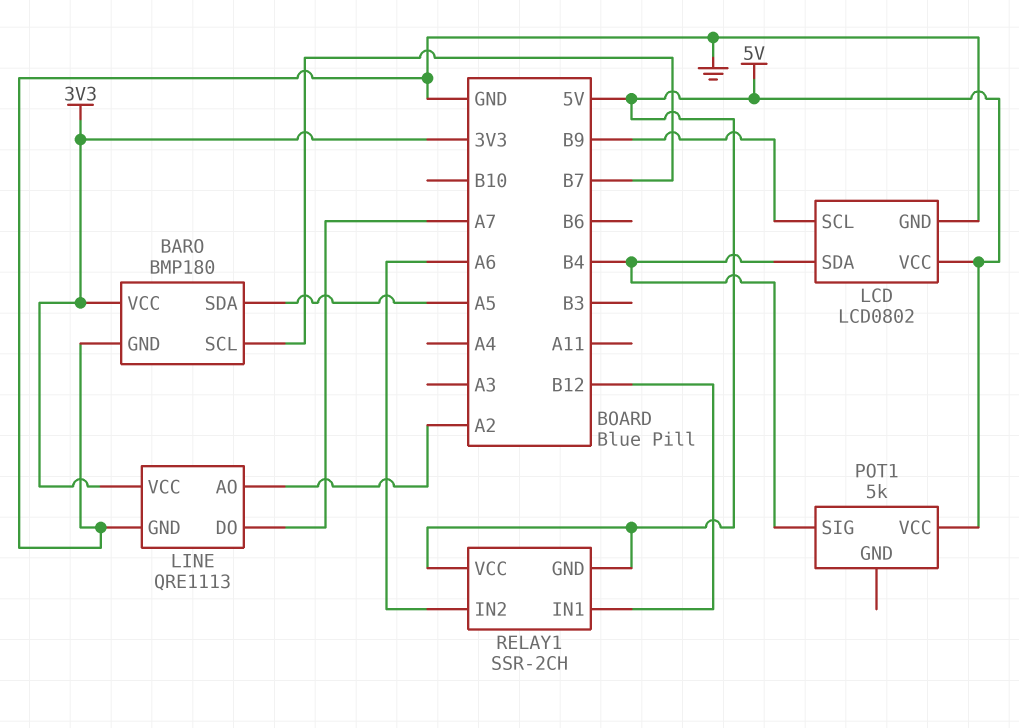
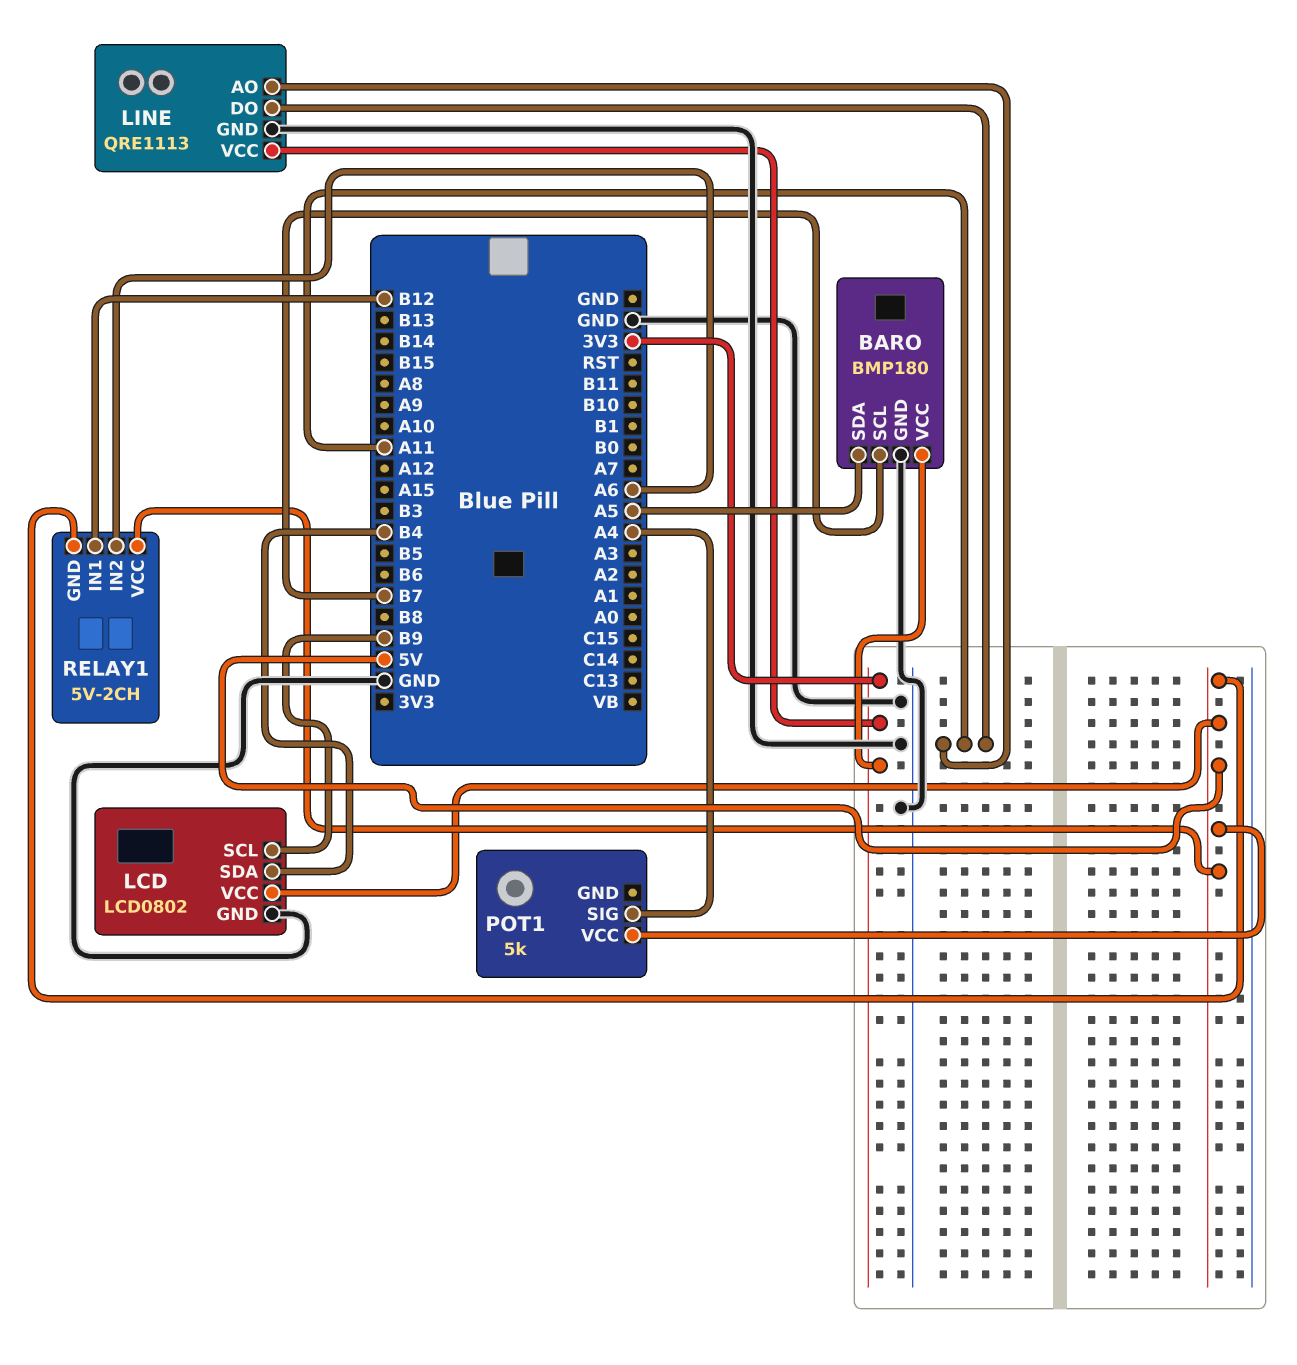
LINE pin AO: A2 -> A11
LINE pin DO: A7 -> A11
POT1 pin SIG: B4 -> A4
RELAY1: SSR-2CH -> 5V-2CH

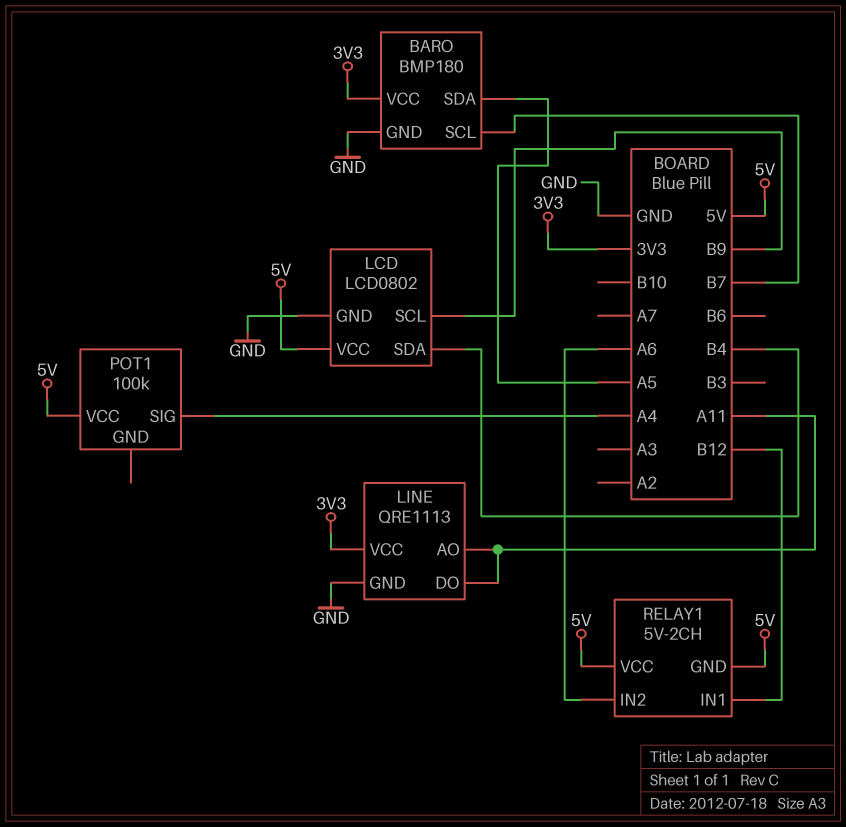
POT1: 5k -> 100k

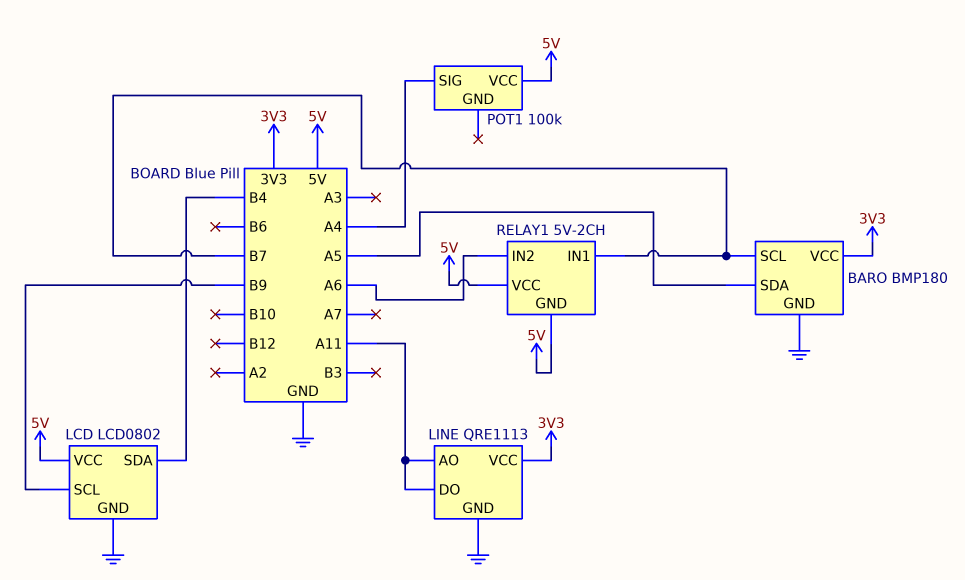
RELAY1 pin IN1: B12 -> B7

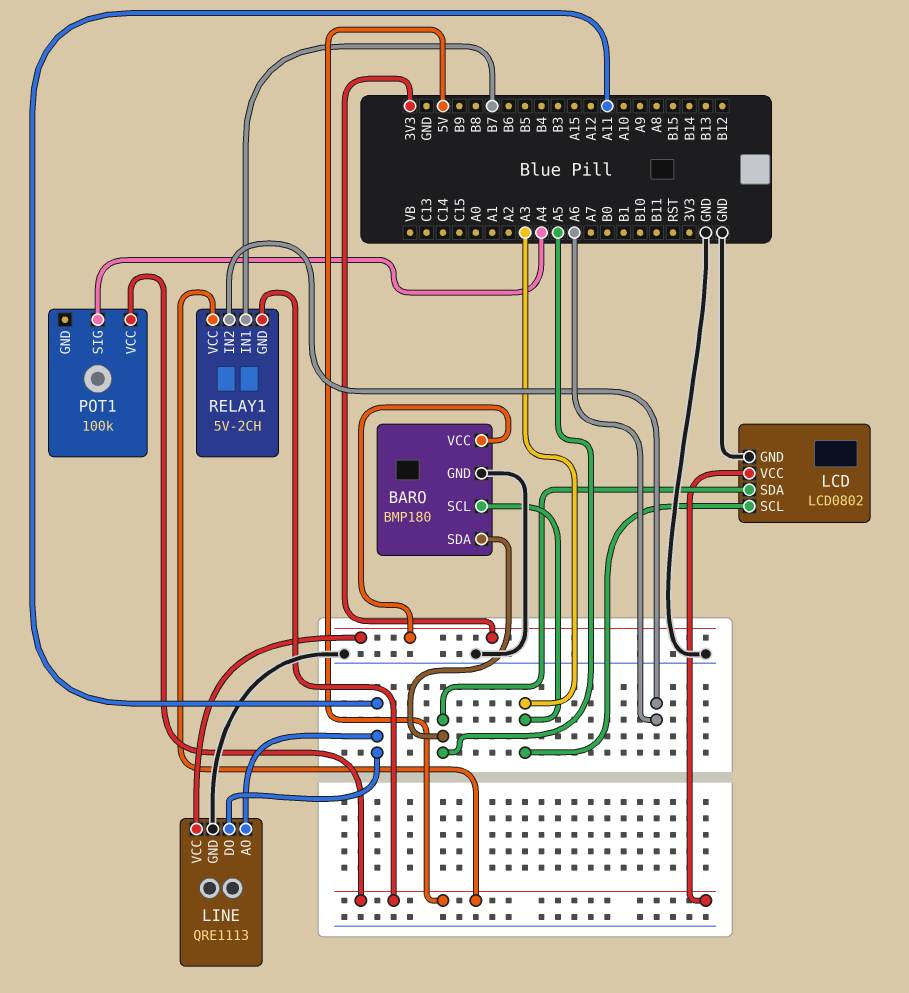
BARO pin SCL: B7 -> A3
LCD pin SCL: B9 -> A3
LCD pin SDA: B4 -> A5

